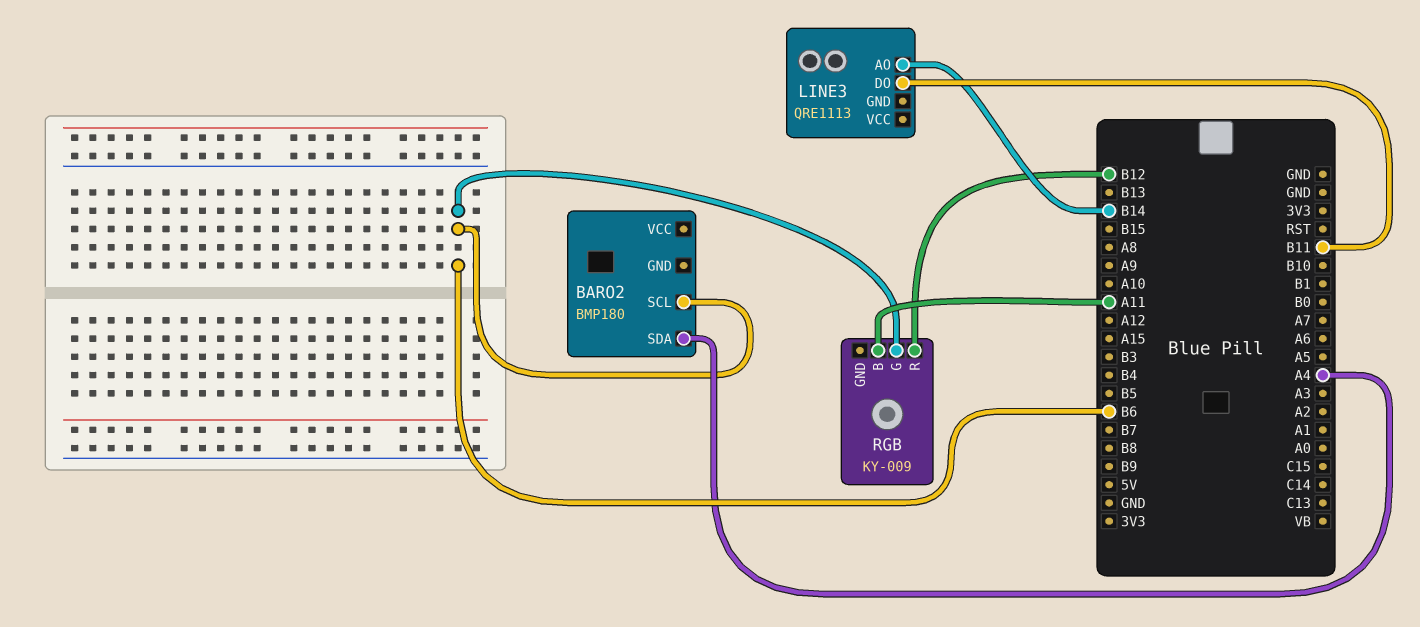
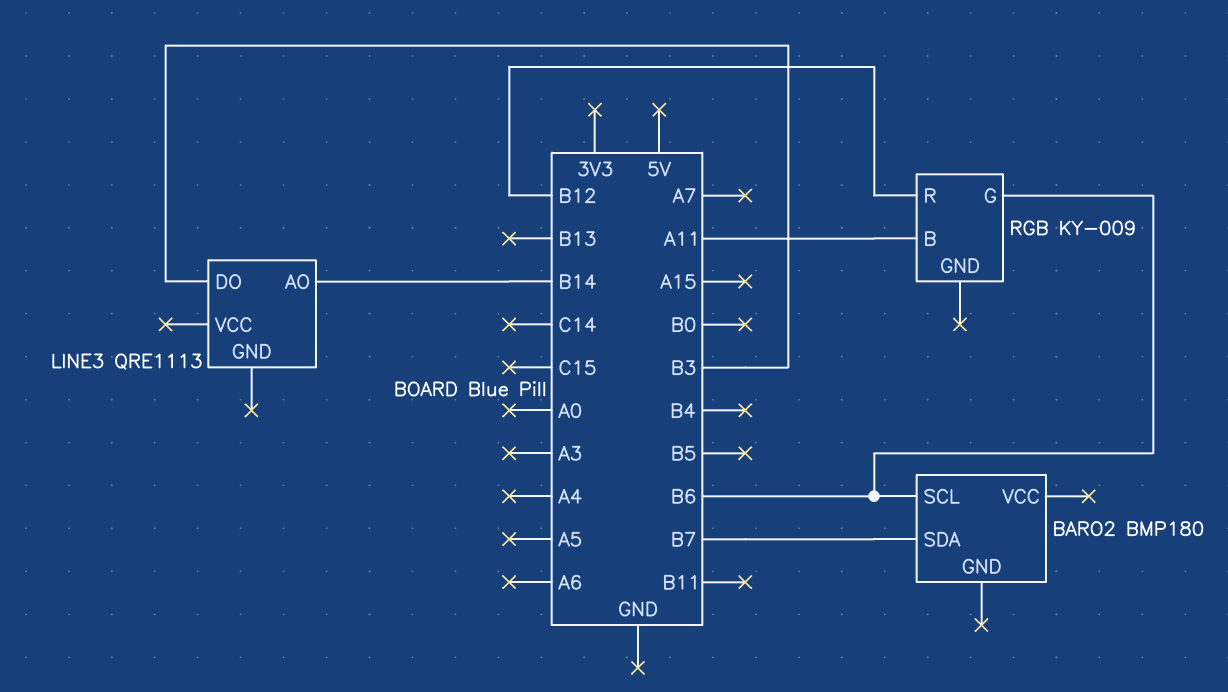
BARO2 pin SDA: A4 -> B7
LINE3 pin DO: B11 -> B3

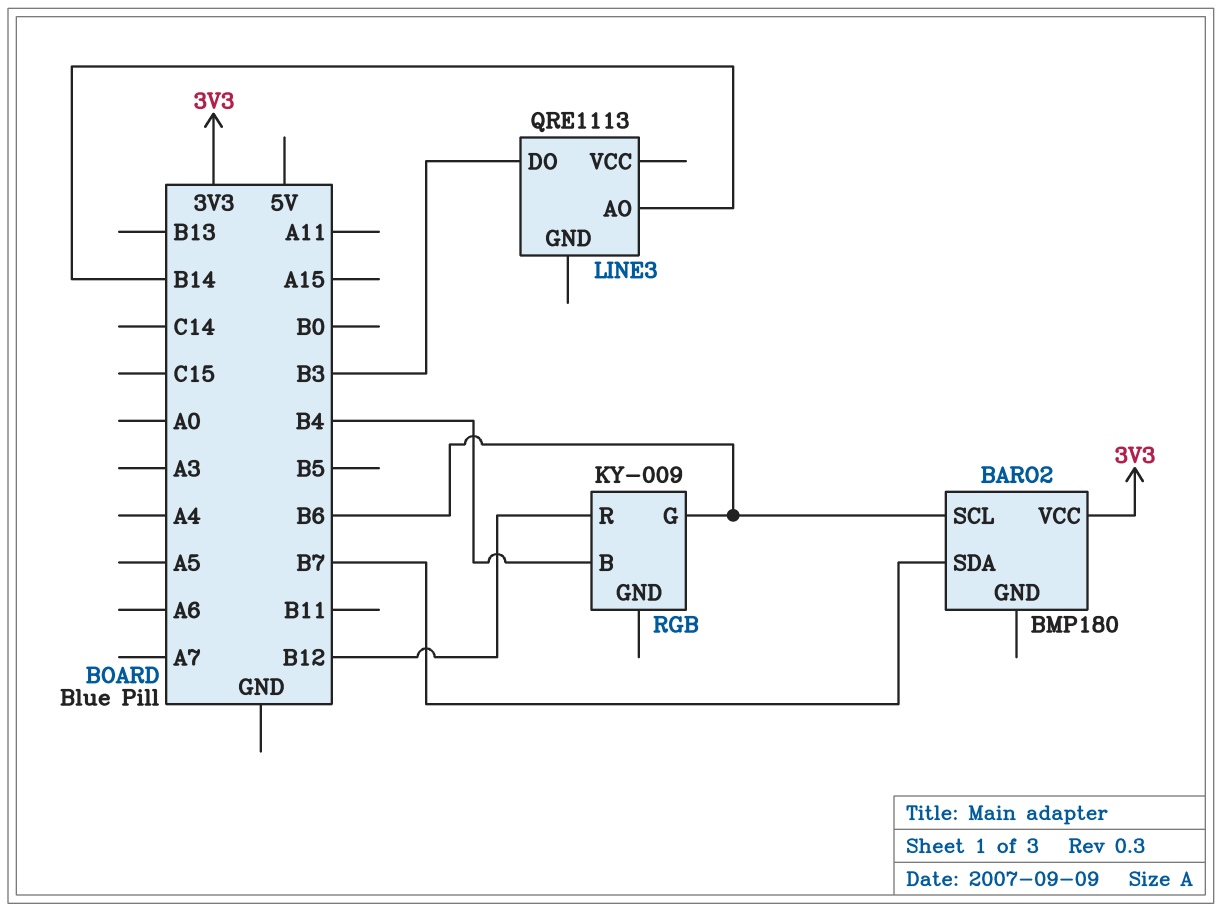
BARO2 pin VCC: none -> 3V3
RGB pin B: A11 -> B4

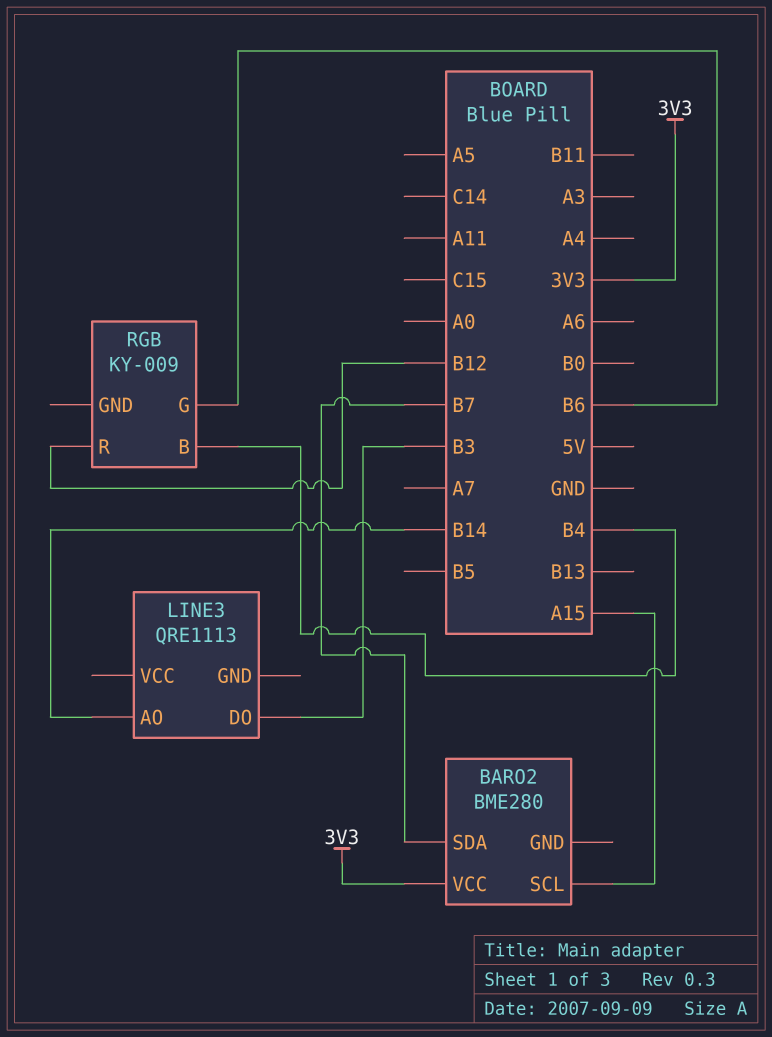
BARO2: BMP180 -> BME280
BARO2 pin SCL: B6 -> A15

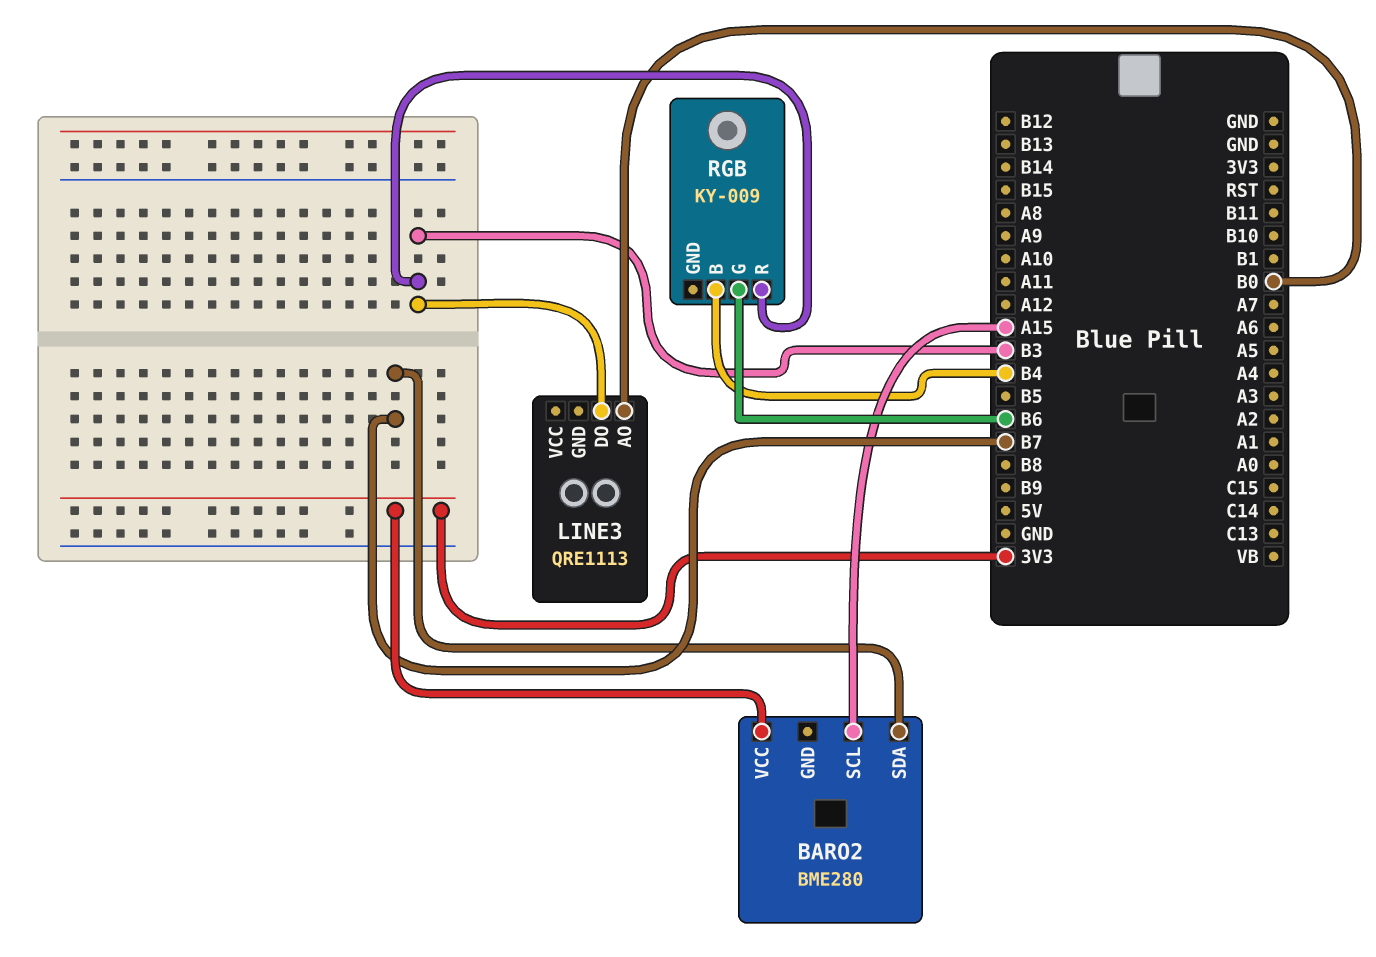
LINE3 pin AO: B14 -> B0
RGB pin R: B12 -> B3

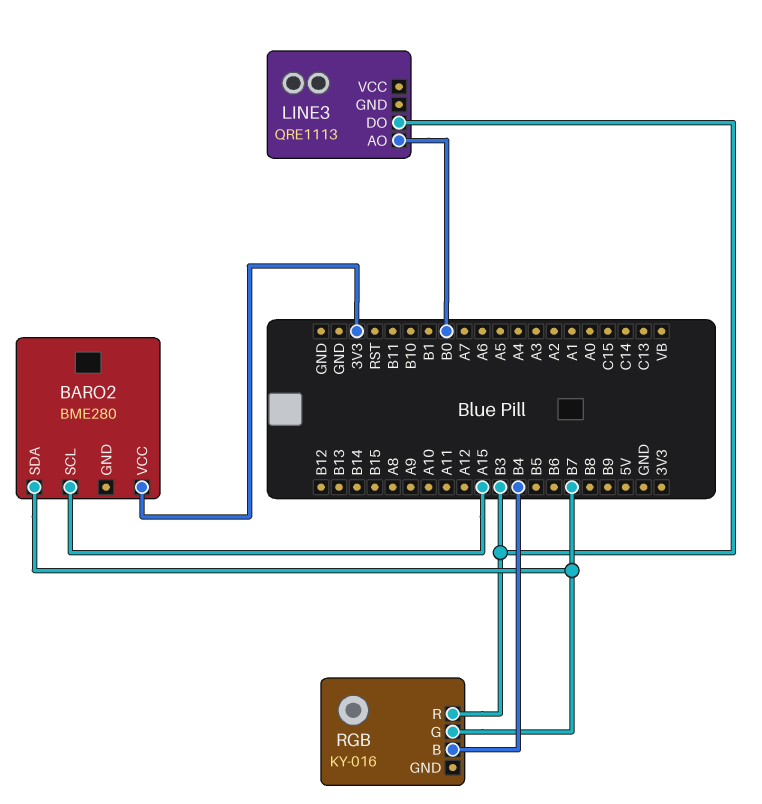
RGB: KY-009 -> KY-016
RGB pin G: B6 -> B7

